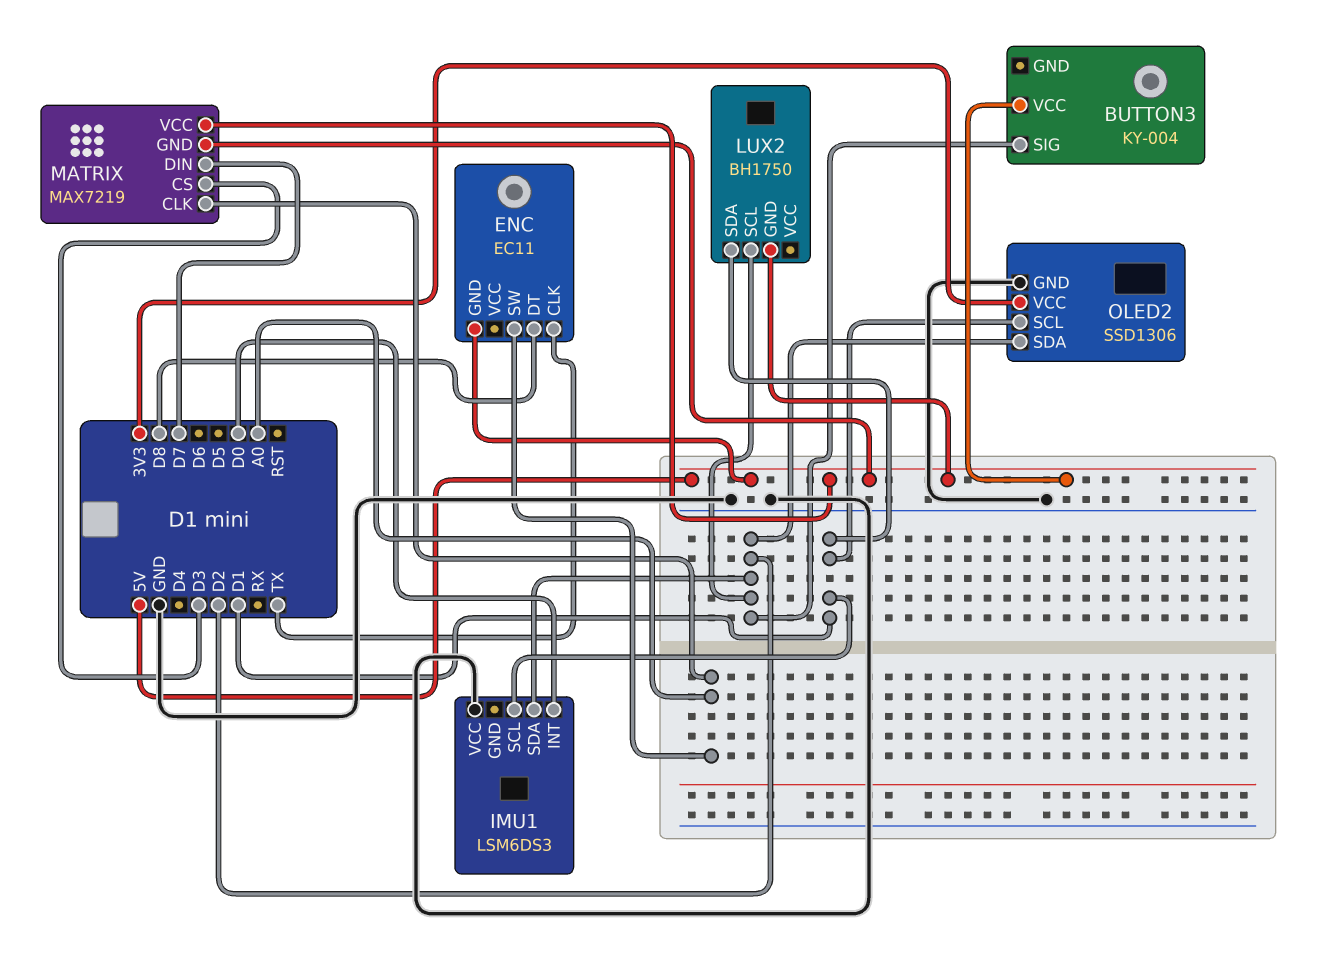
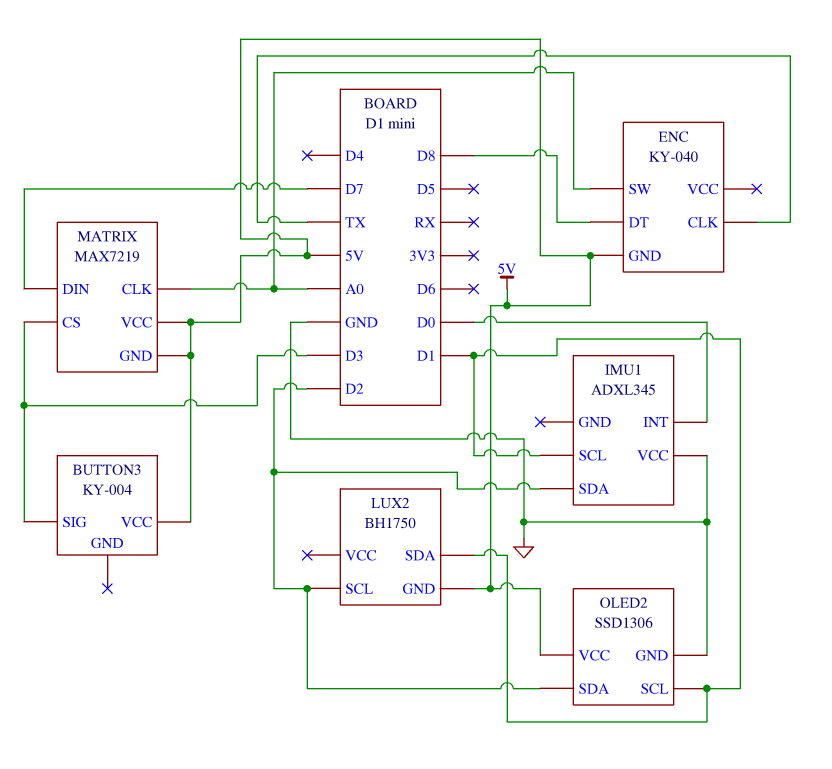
BUTTON3 pin SIG: D2 -> D3
ENC: EC11 -> KY-040
IMU1: LSM6DS3 -> ADXL345
OLED2 pin VCC: 3V3 -> 5V

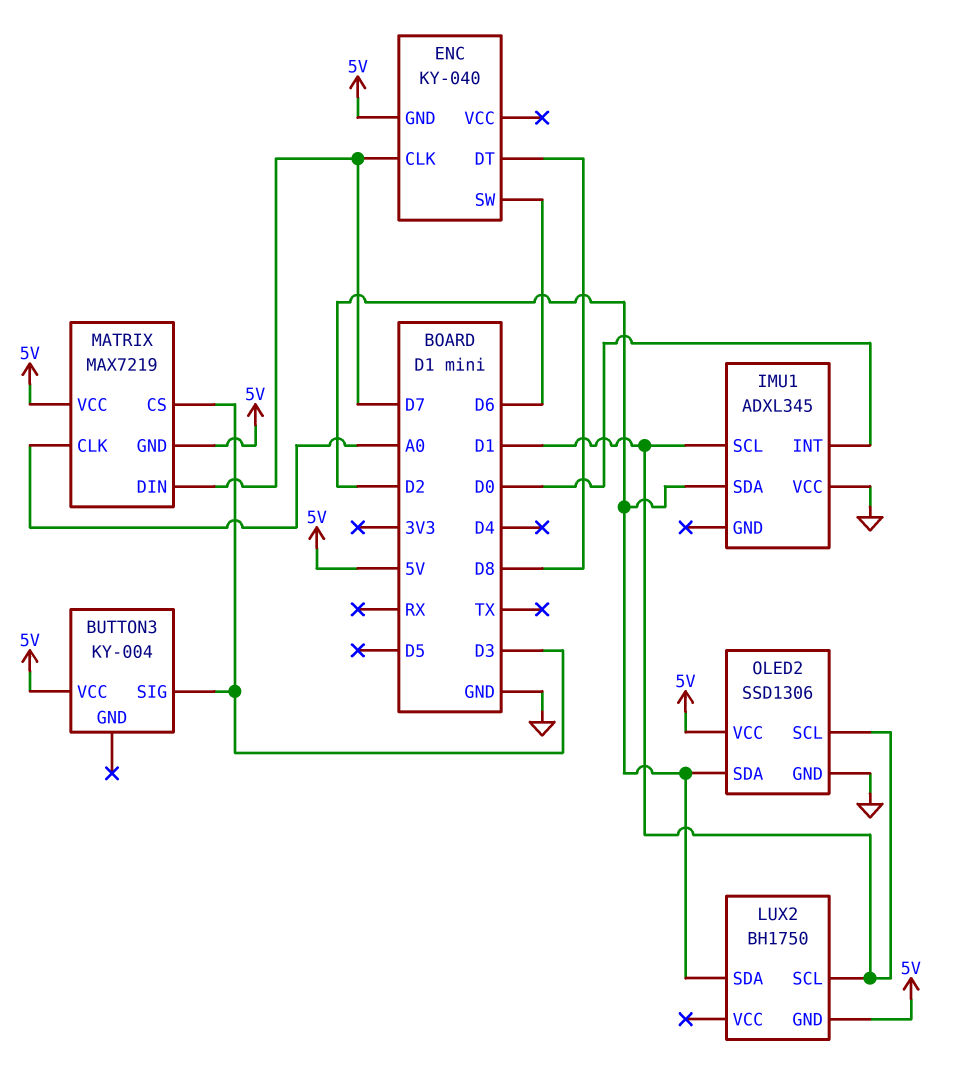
ENC pin CLK: TX -> D7
ENC pin SW: A0 -> D6
LUX2 pin SCL: D2 -> D1
LUX2 pin SDA: D1 -> D2

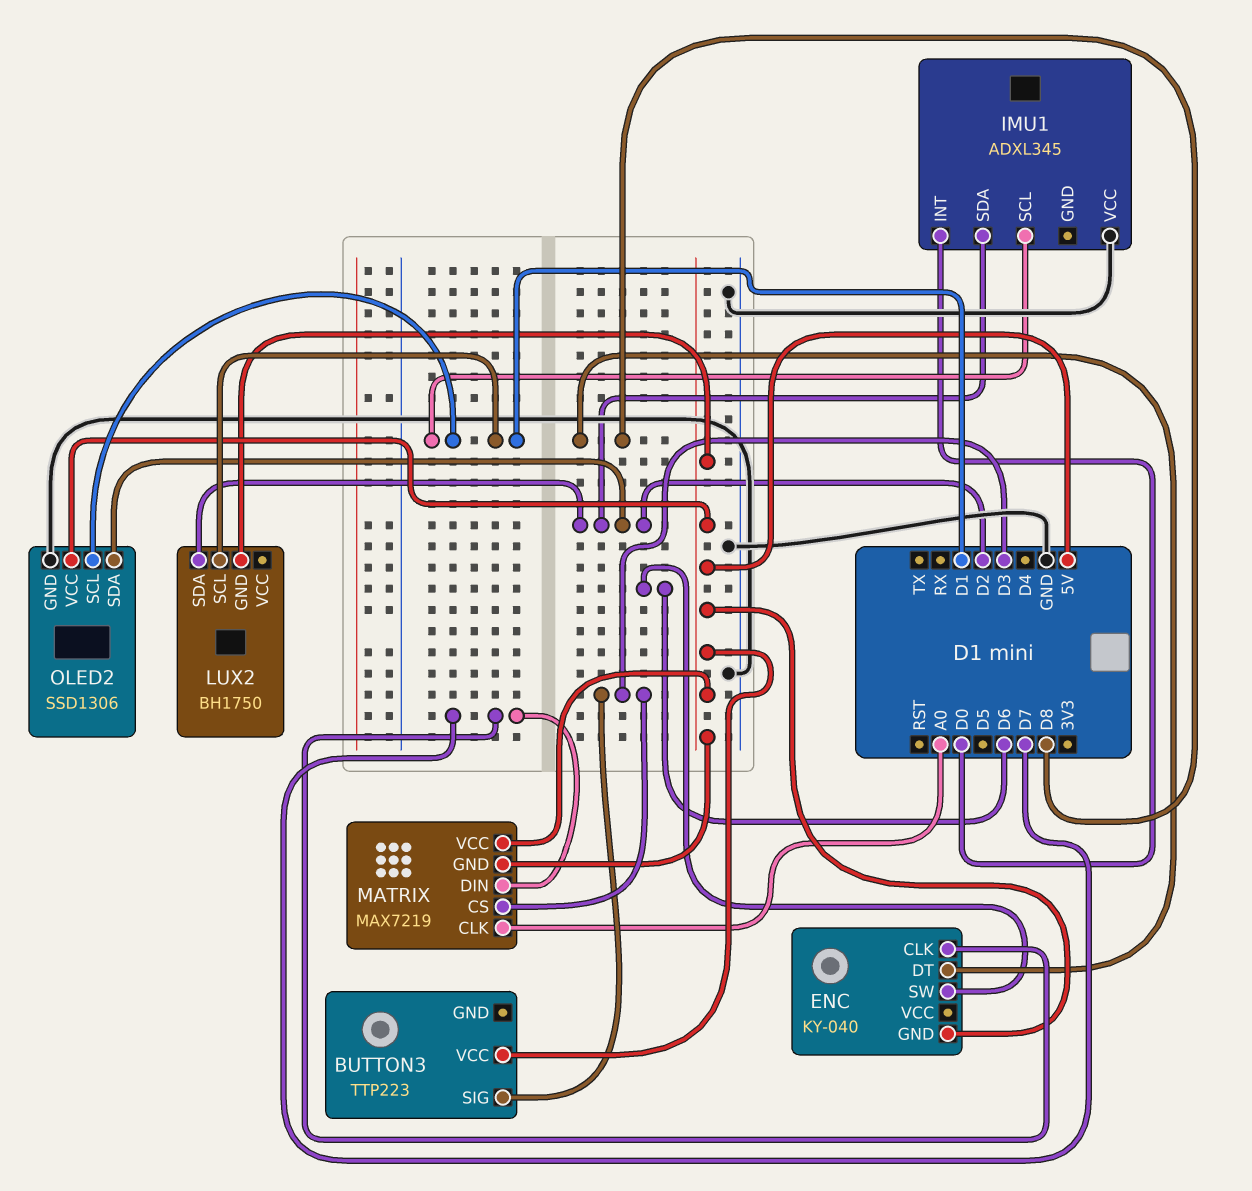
BUTTON3: KY-004 -> TTP223

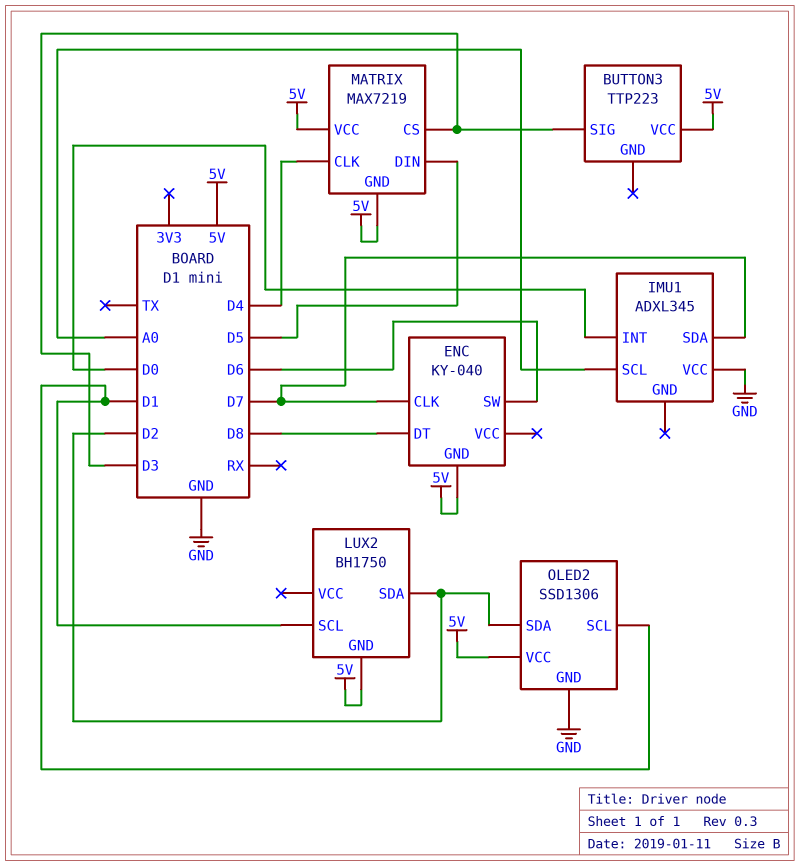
IMU1 pin SCL: D1 -> A0
IMU1 pin SDA: D2 -> D7
MATRIX pin CLK: A0 -> D4
MATRIX pin DIN: D7 -> D5

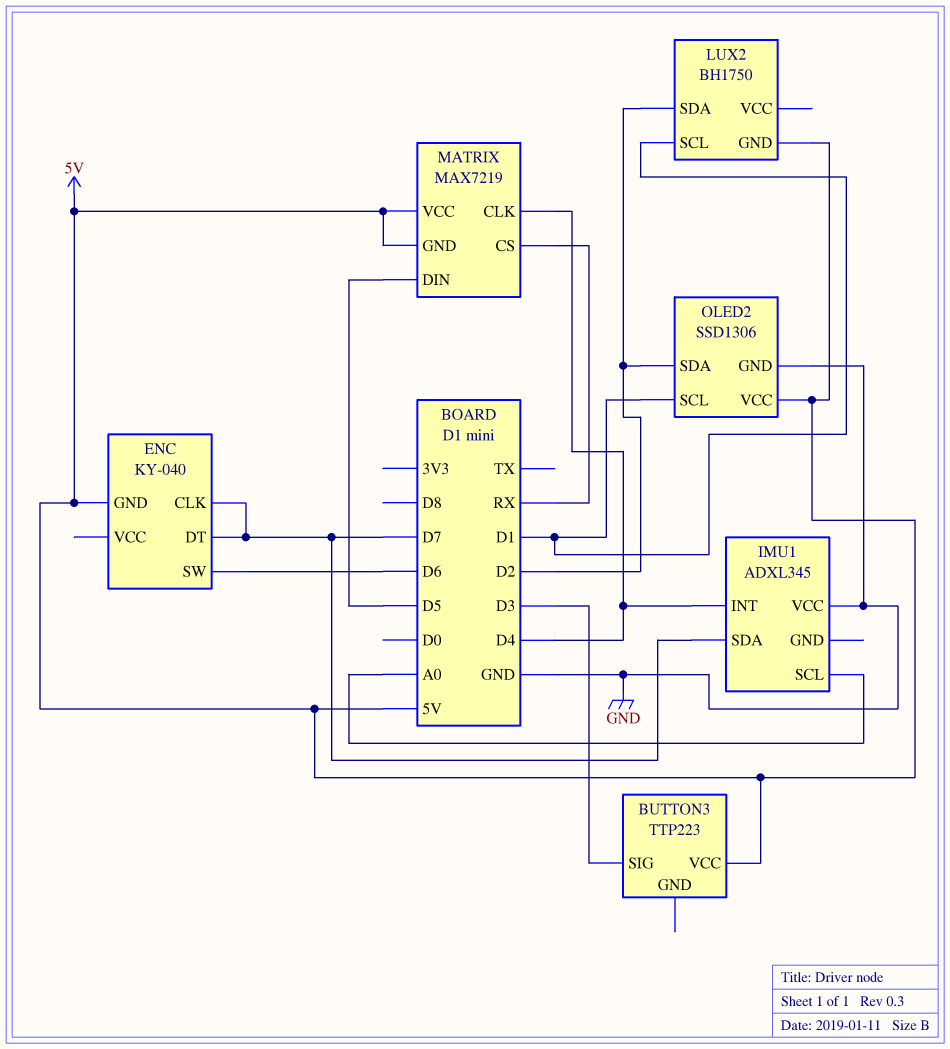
ENC pin DT: D8 -> D7
IMU1 pin INT: D0 -> D4
MATRIX pin CS: D3 -> RX

